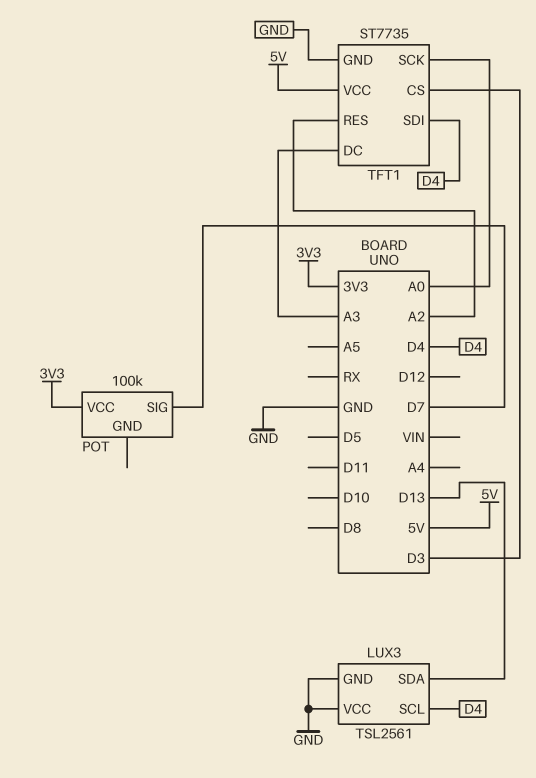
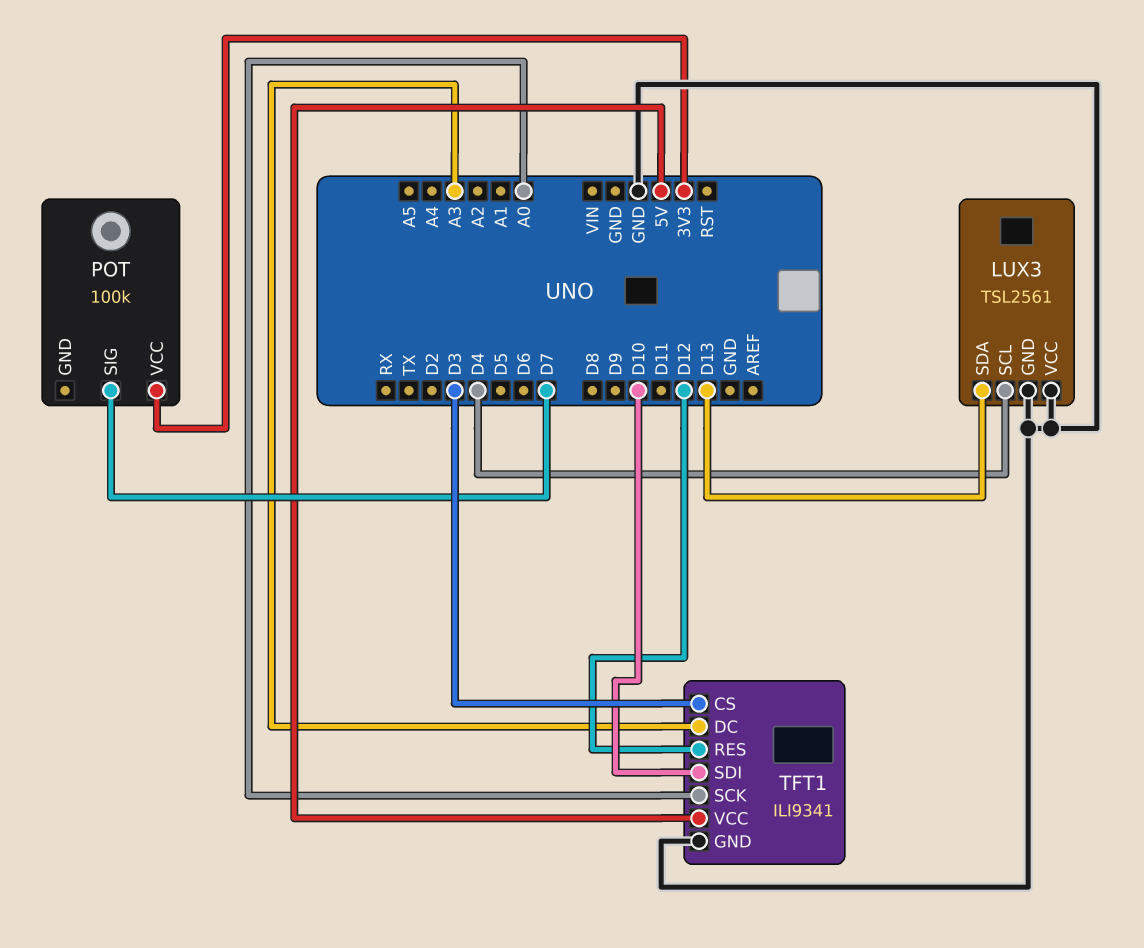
TFT1: ST7735 -> ILI9341
TFT1 pin RES: A2 -> D12
TFT1 pin SDI: D4 -> D10

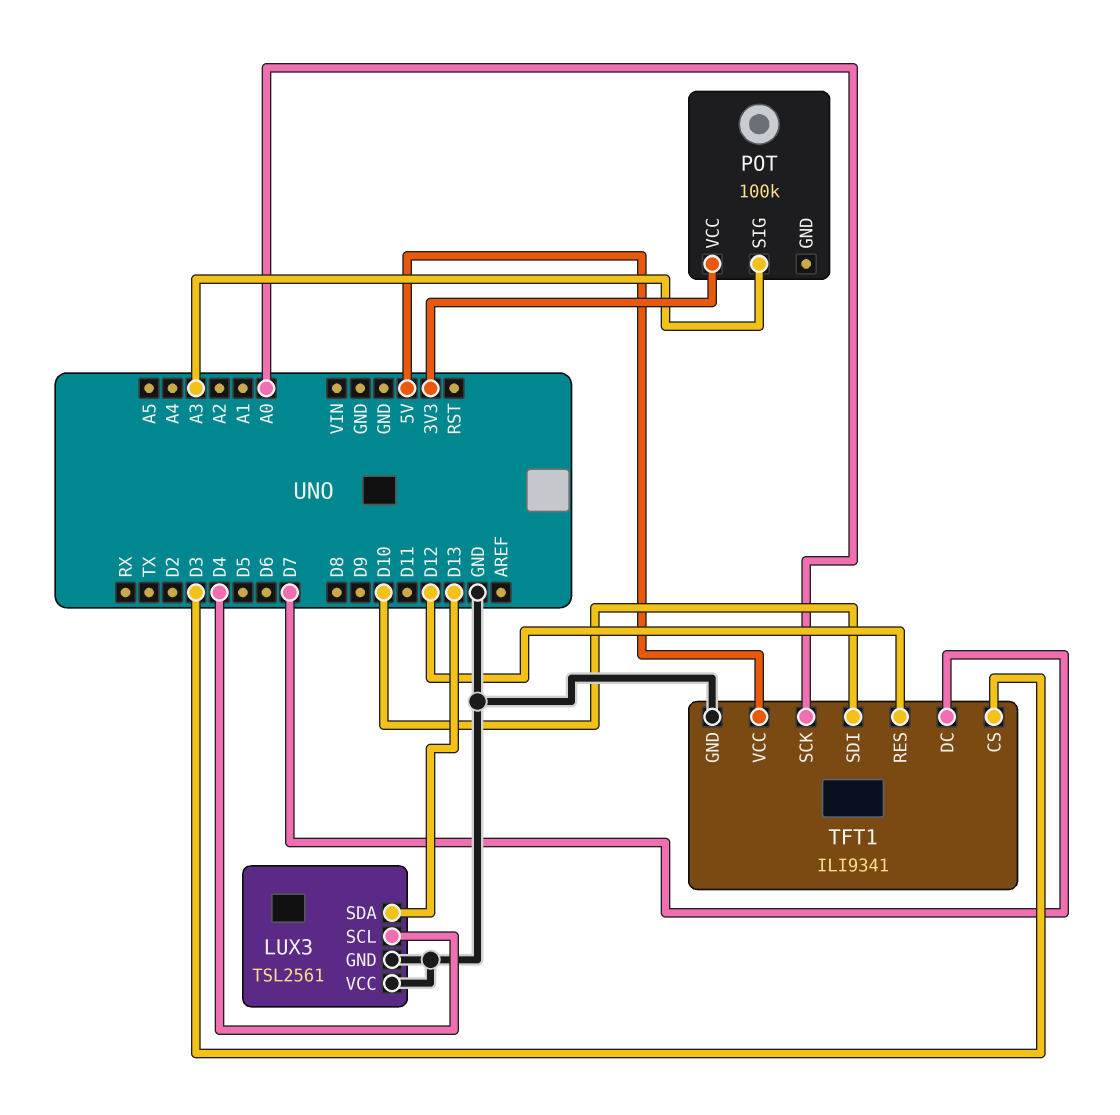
POT pin SIG: D7 -> A3
TFT1 pin DC: A3 -> D7

